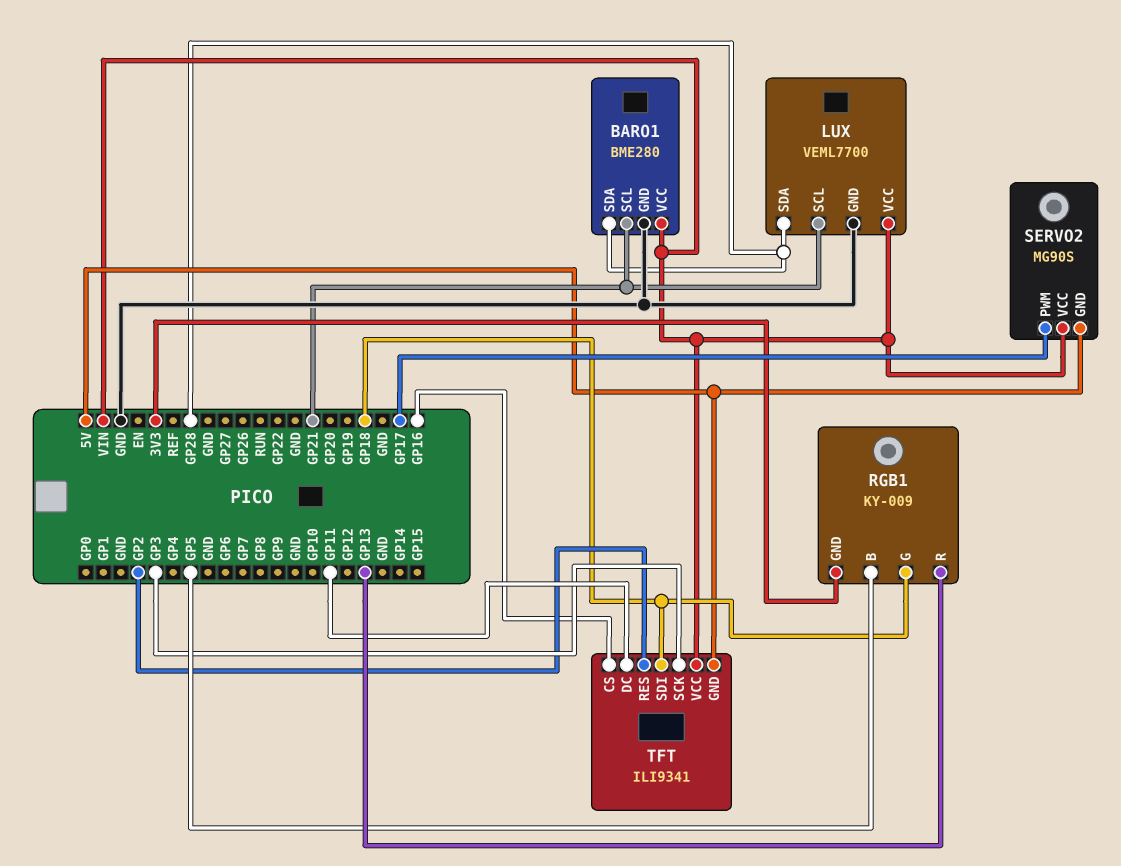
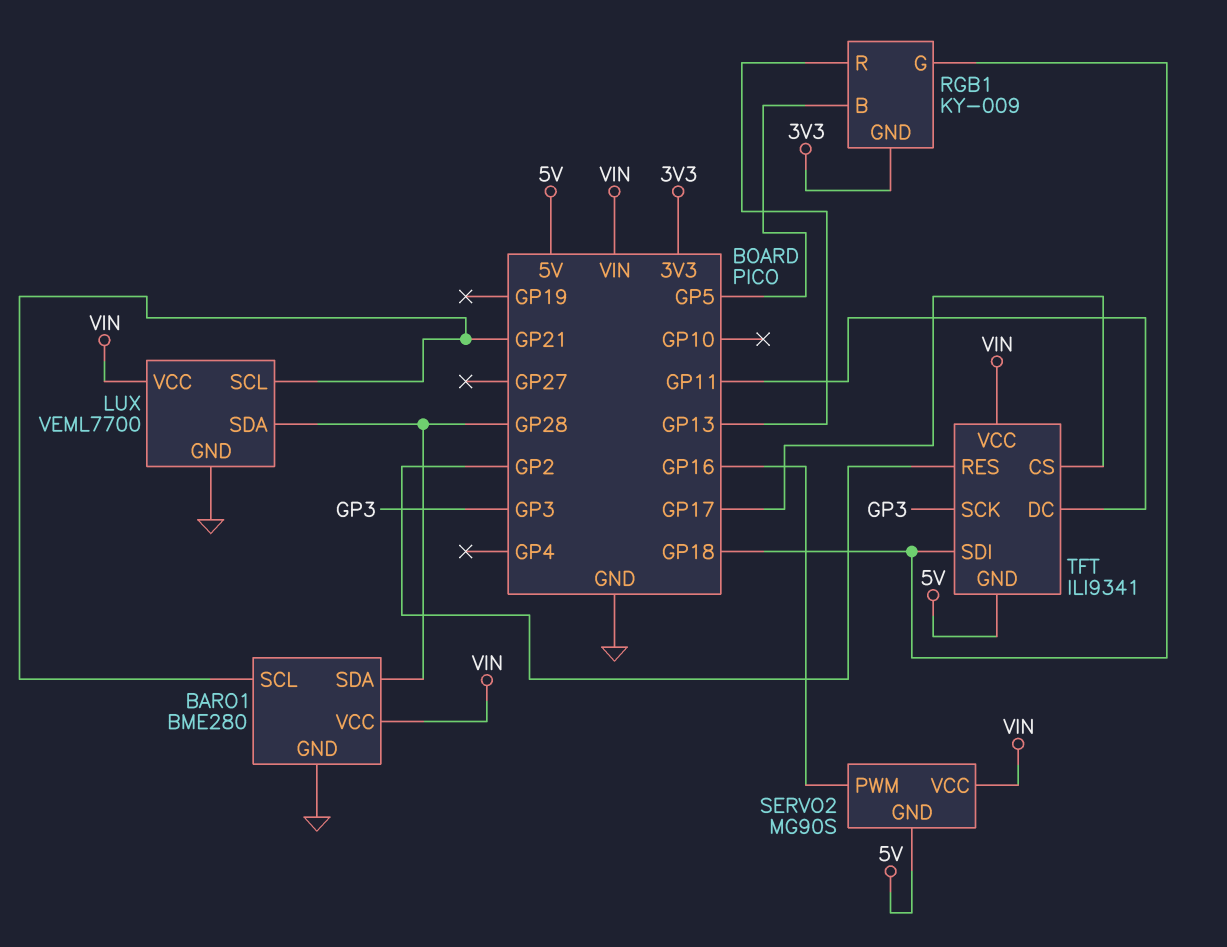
SERVO2 pin PWM: GP17 -> GP16
TFT pin CS: GP16 -> GP17

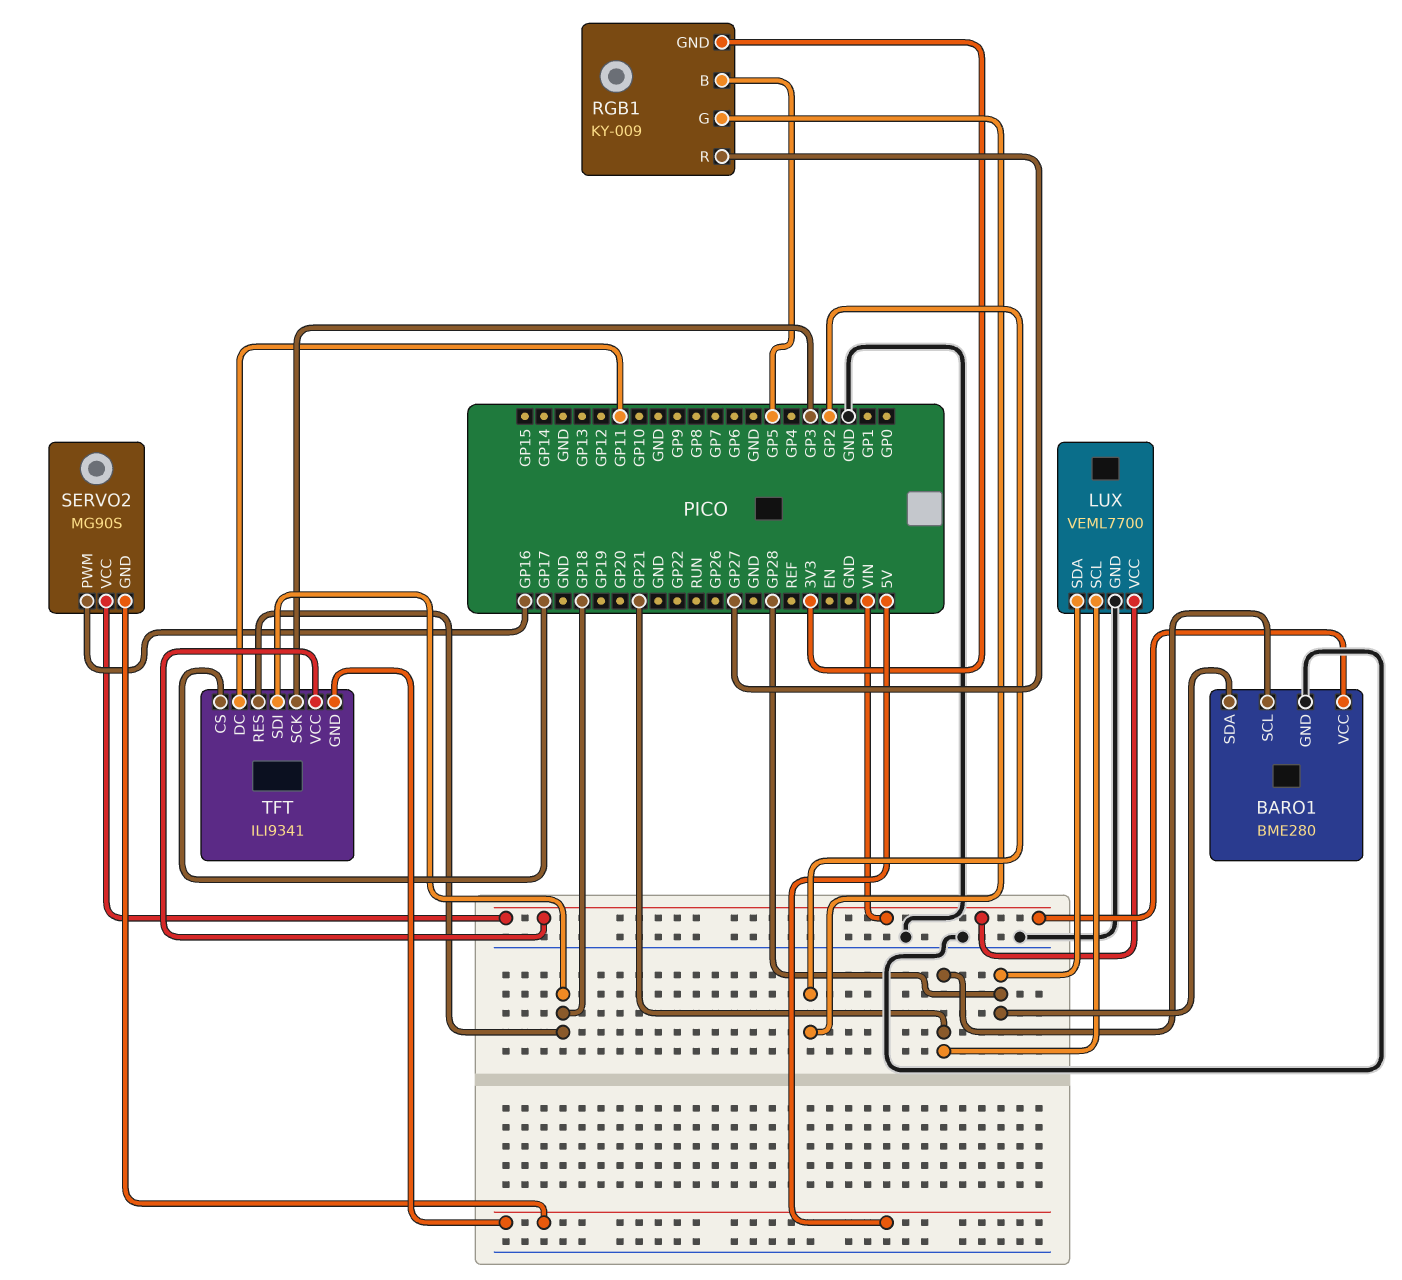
RGB1 pin G: GP18 -> GP2
RGB1 pin R: GP13 -> GP27
TFT pin RES: GP2 -> GP18

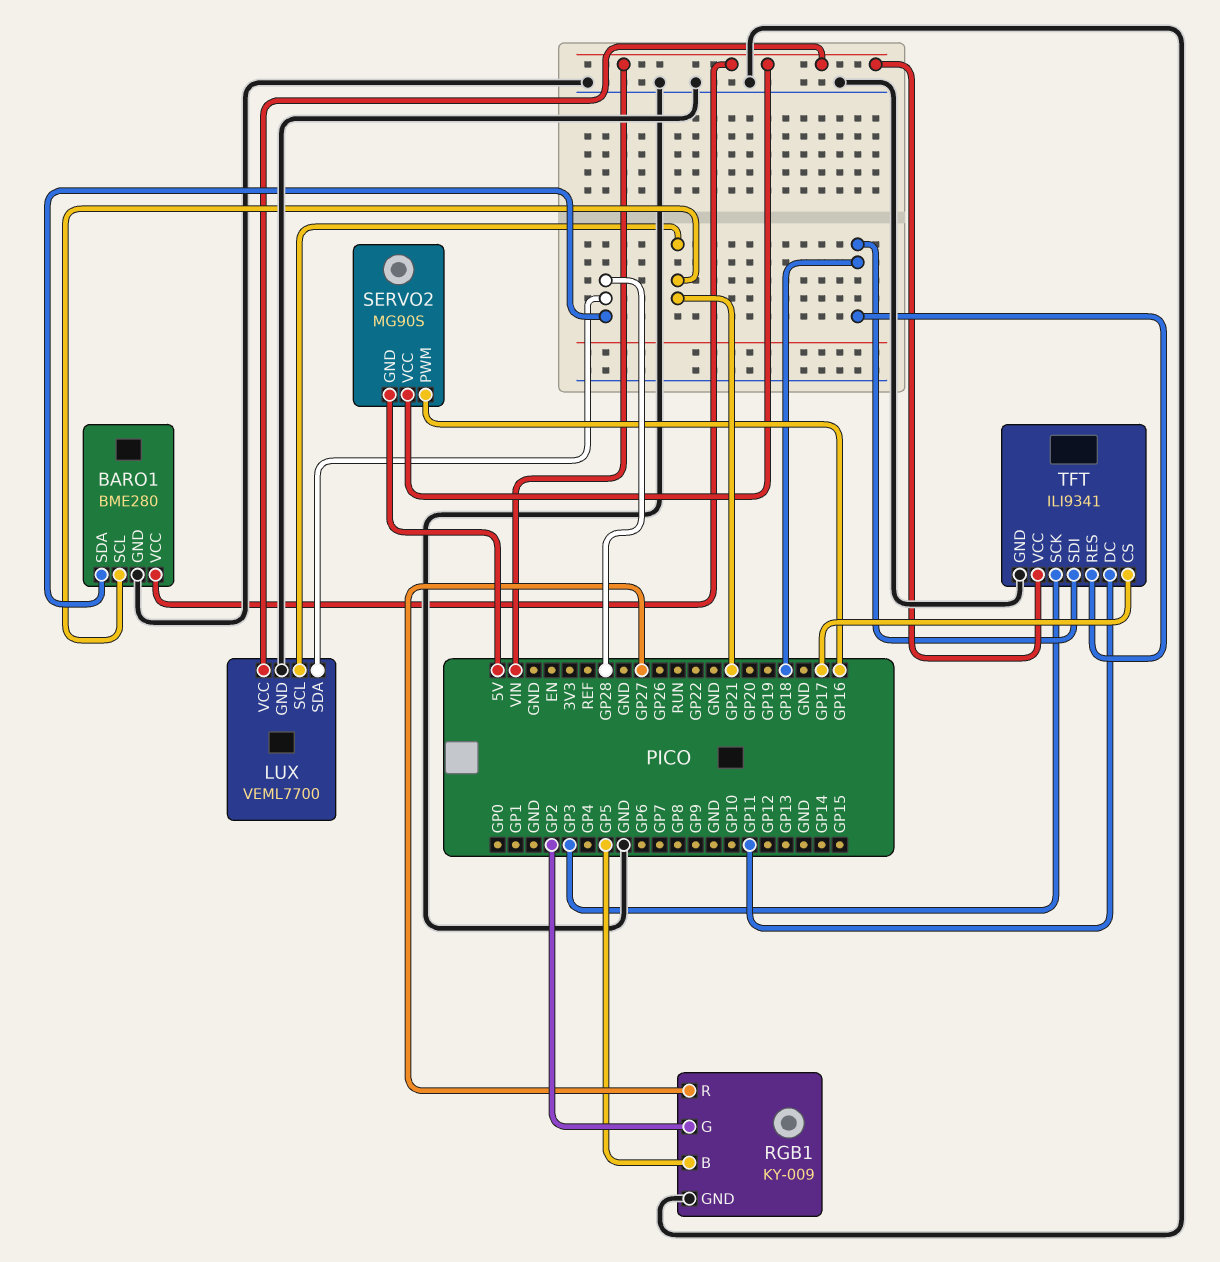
RGB1 pin GND: 3V3 -> GND
TFT pin GND: 5V -> GND

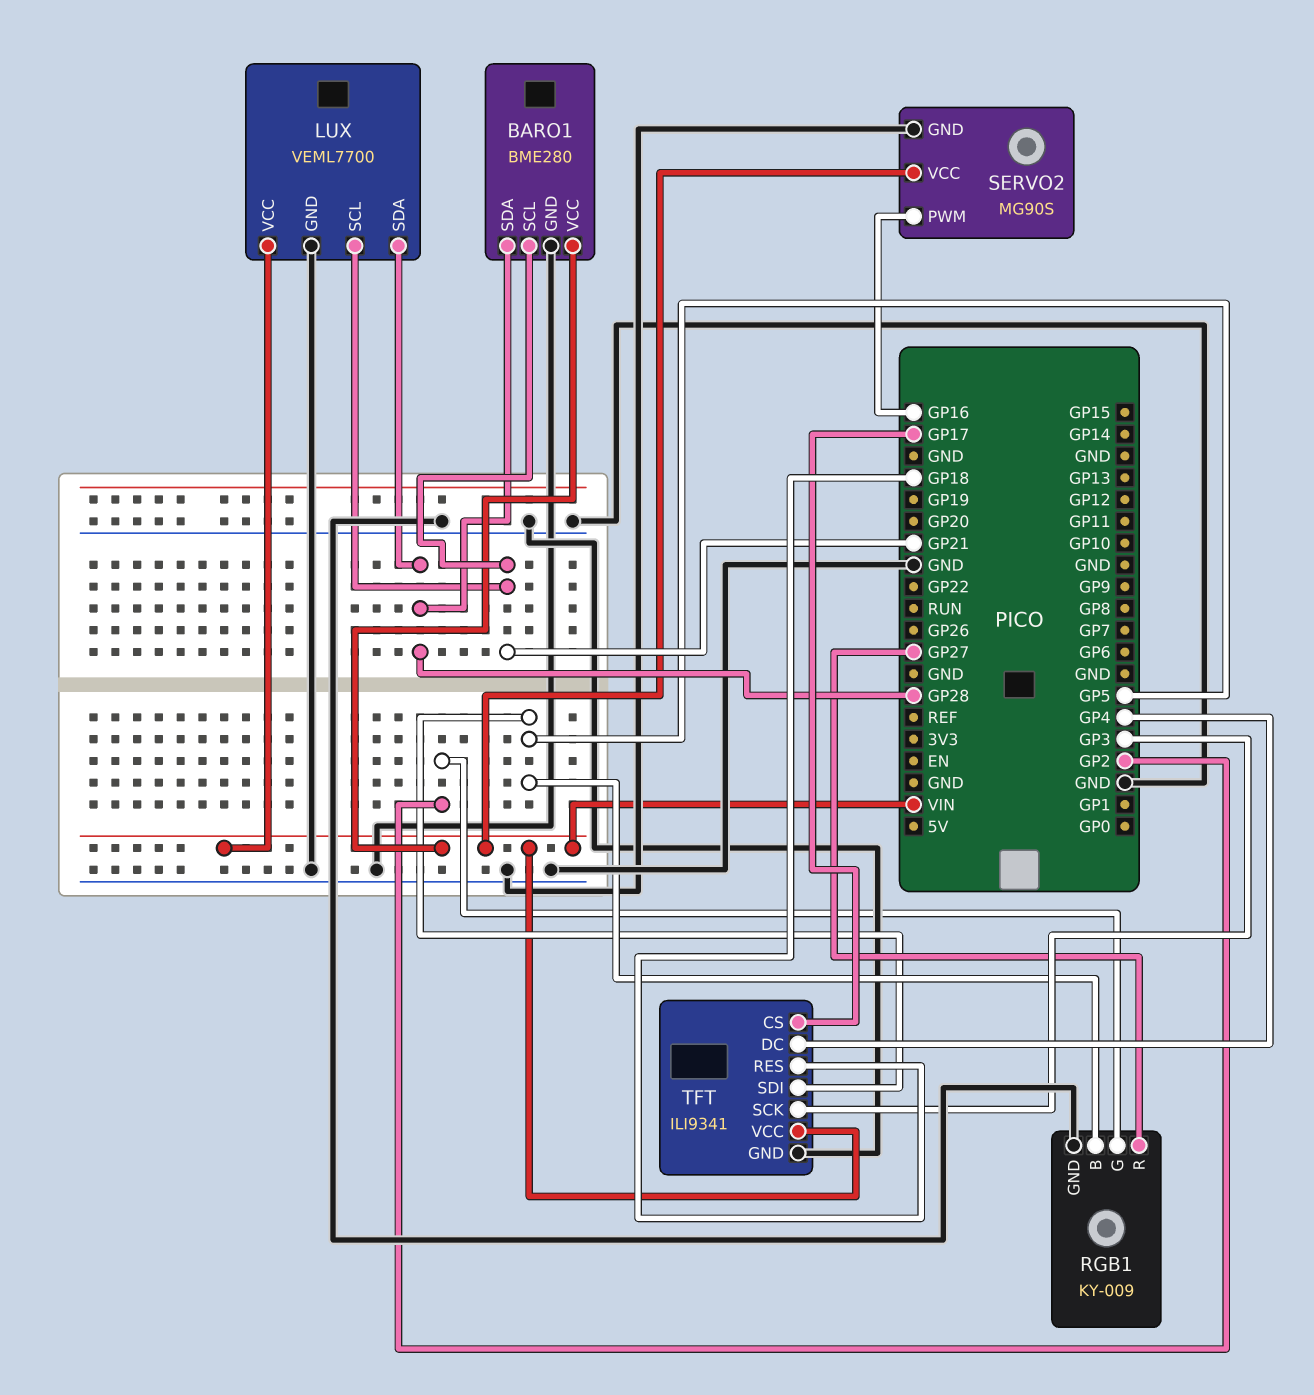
SERVO2 pin GND: 5V -> GND
TFT pin DC: GP11 -> GP4
TFT pin SDI: GP18 -> GP5

